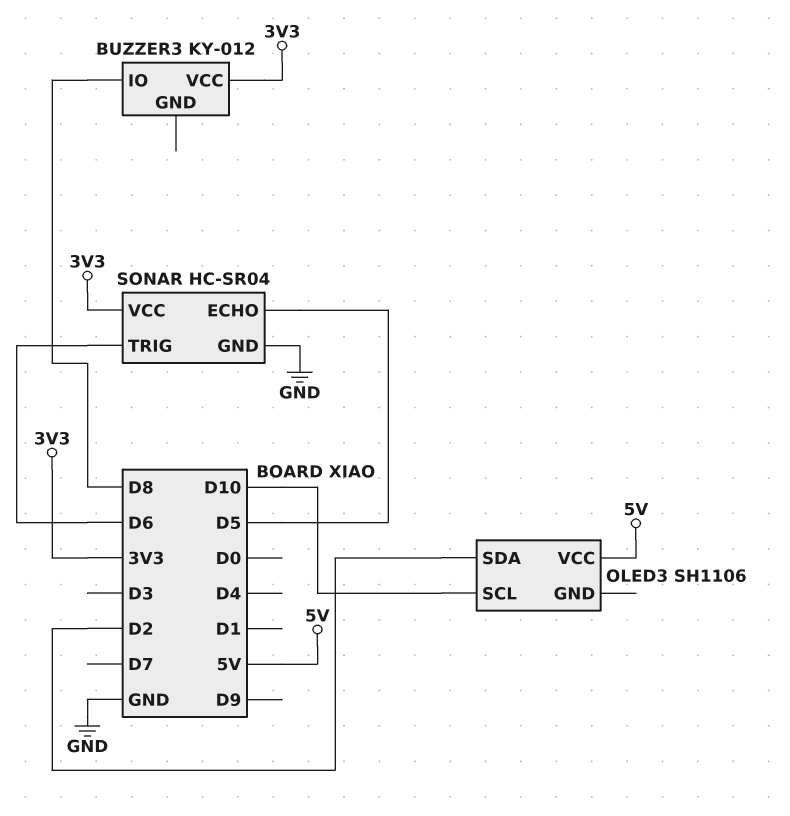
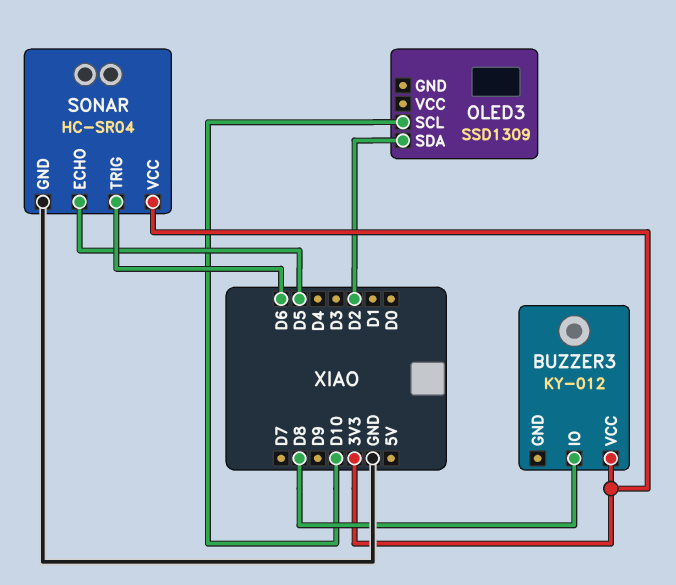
OLED3: SH1106 -> SSD1309
OLED3 pin VCC: 5V -> none

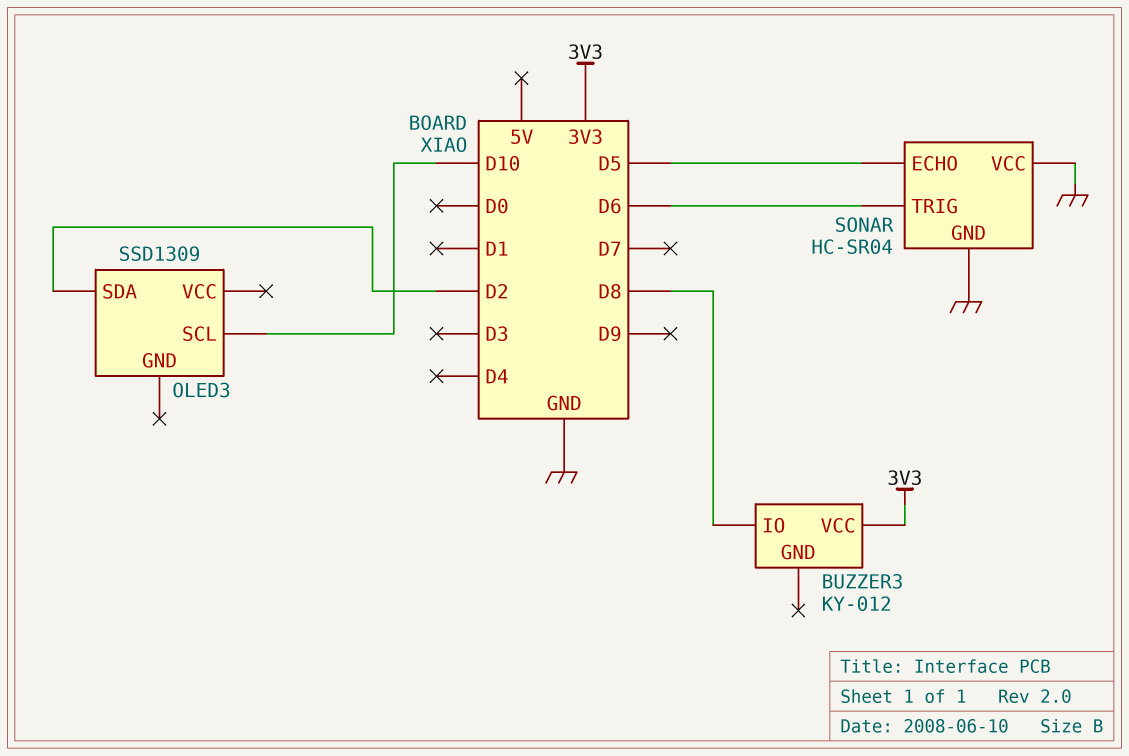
SONAR pin VCC: 3V3 -> GND

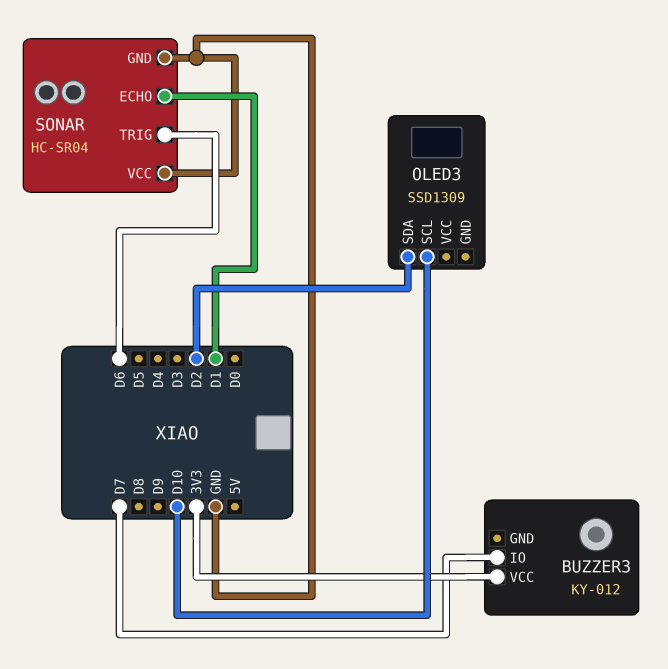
BUZZER3 pin IO: D8 -> D7
SONAR pin ECHO: D5 -> D1

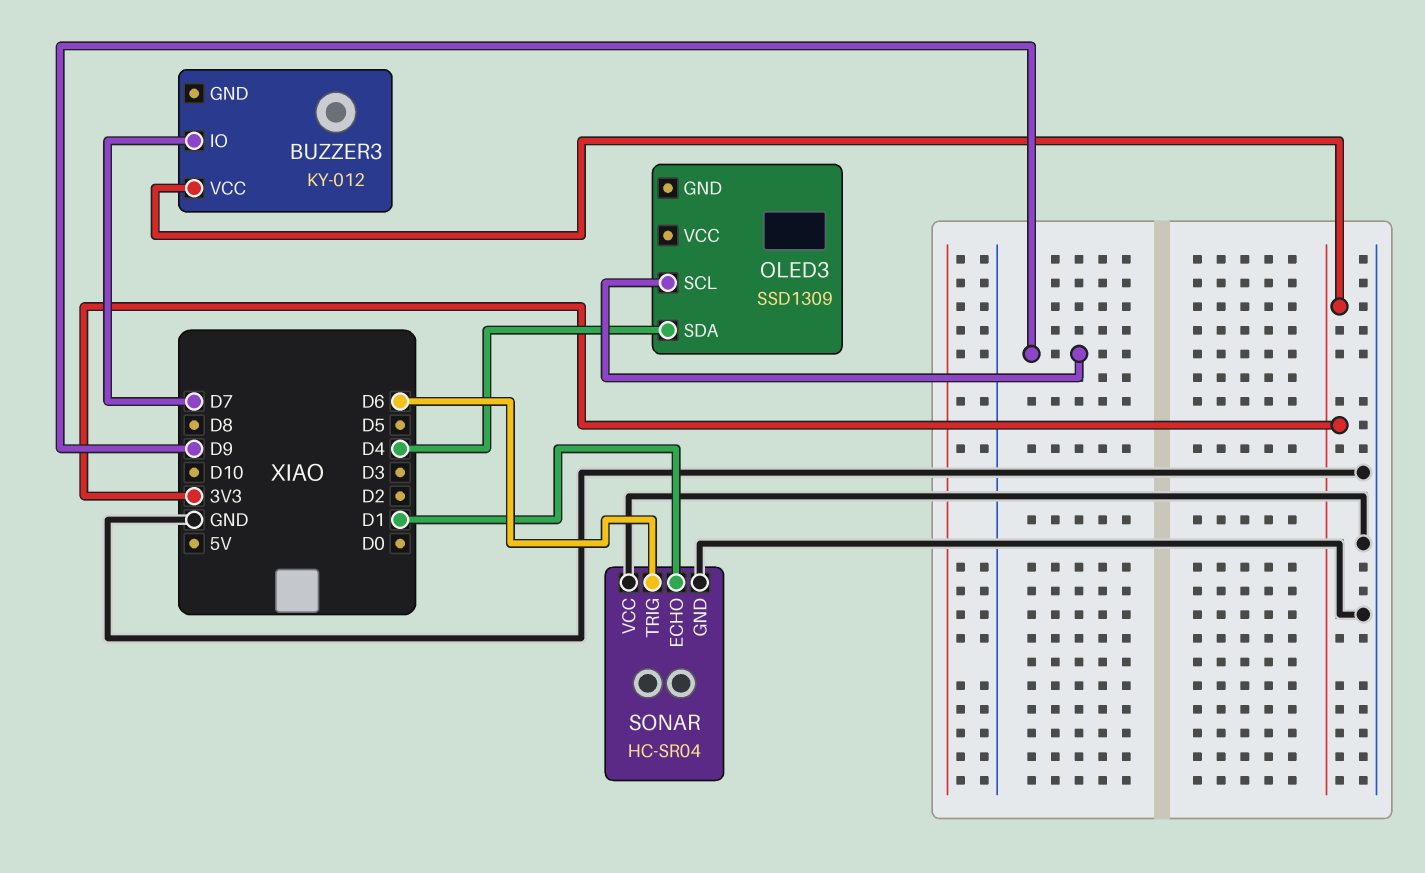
OLED3 pin SCL: D10 -> D9
OLED3 pin SDA: D2 -> D4

